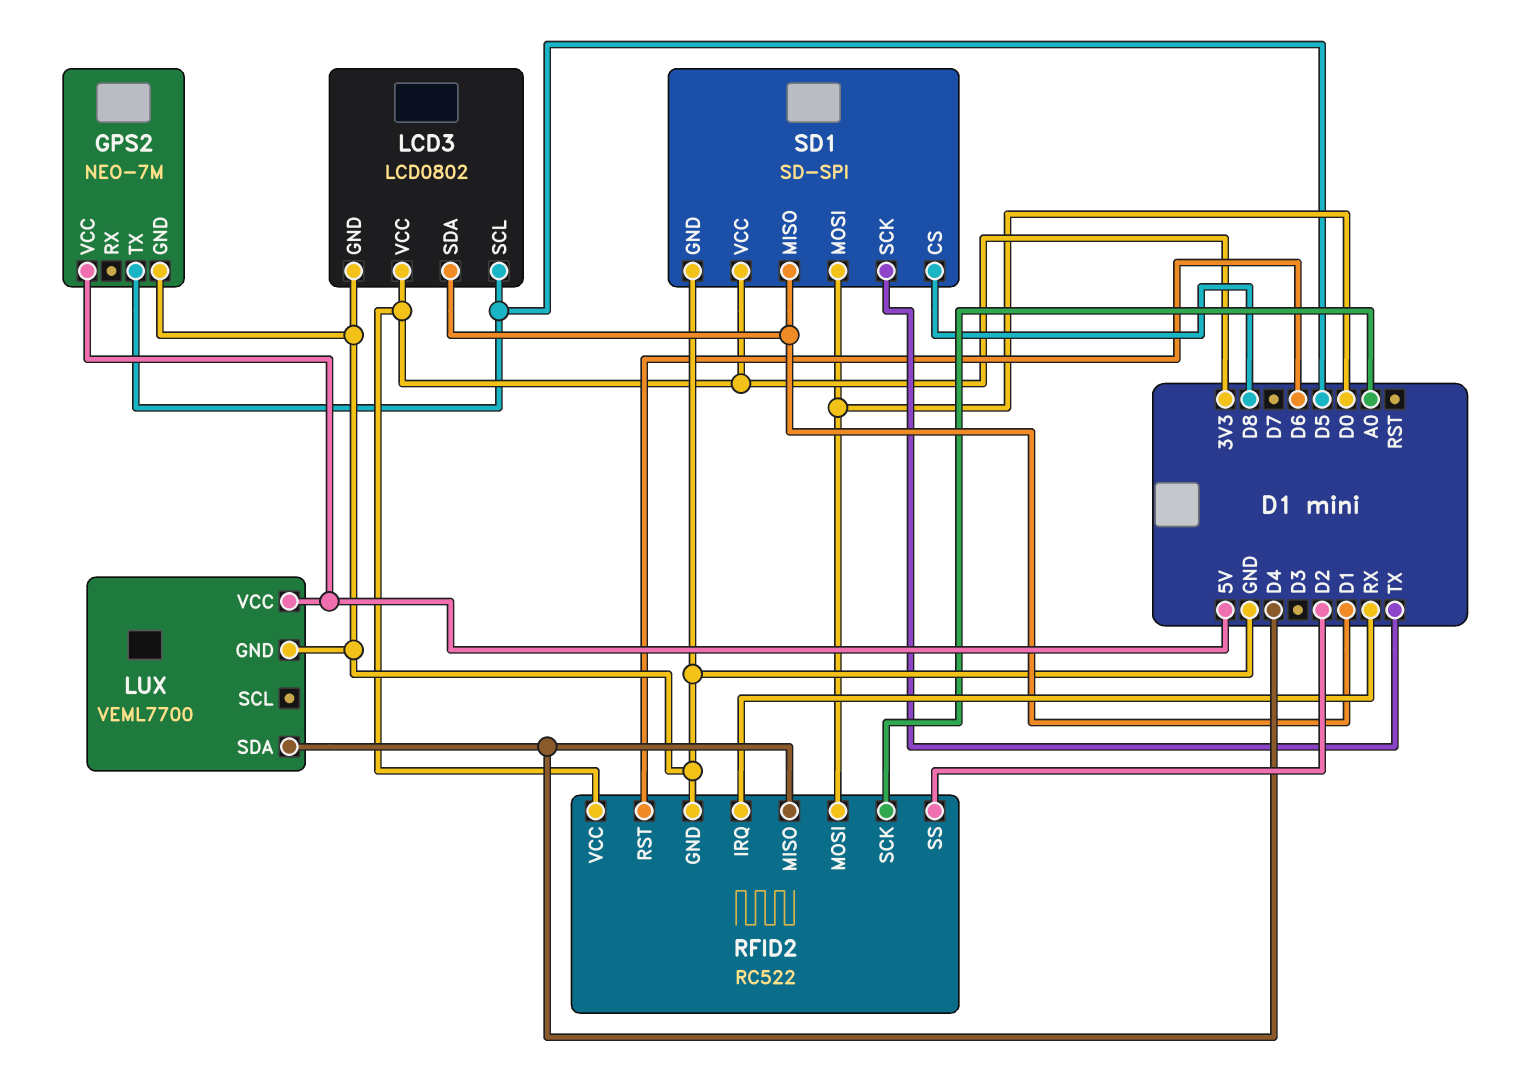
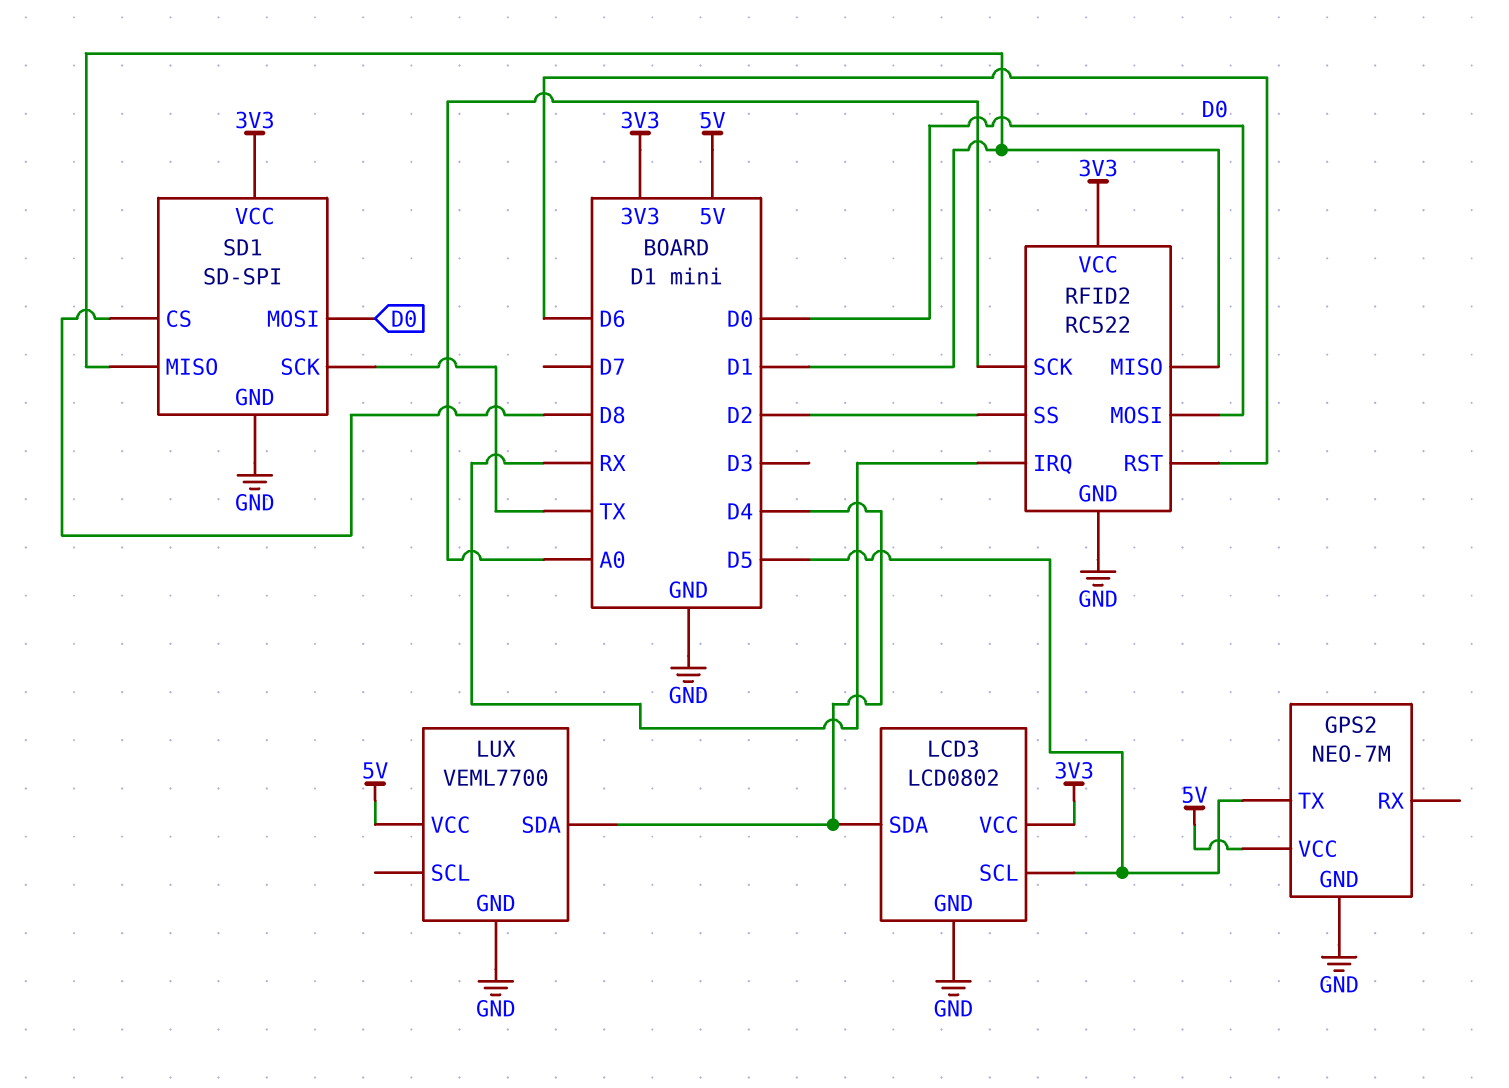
LCD3 pin SDA: D1 -> D4
RFID2 pin MISO: D4 -> D1

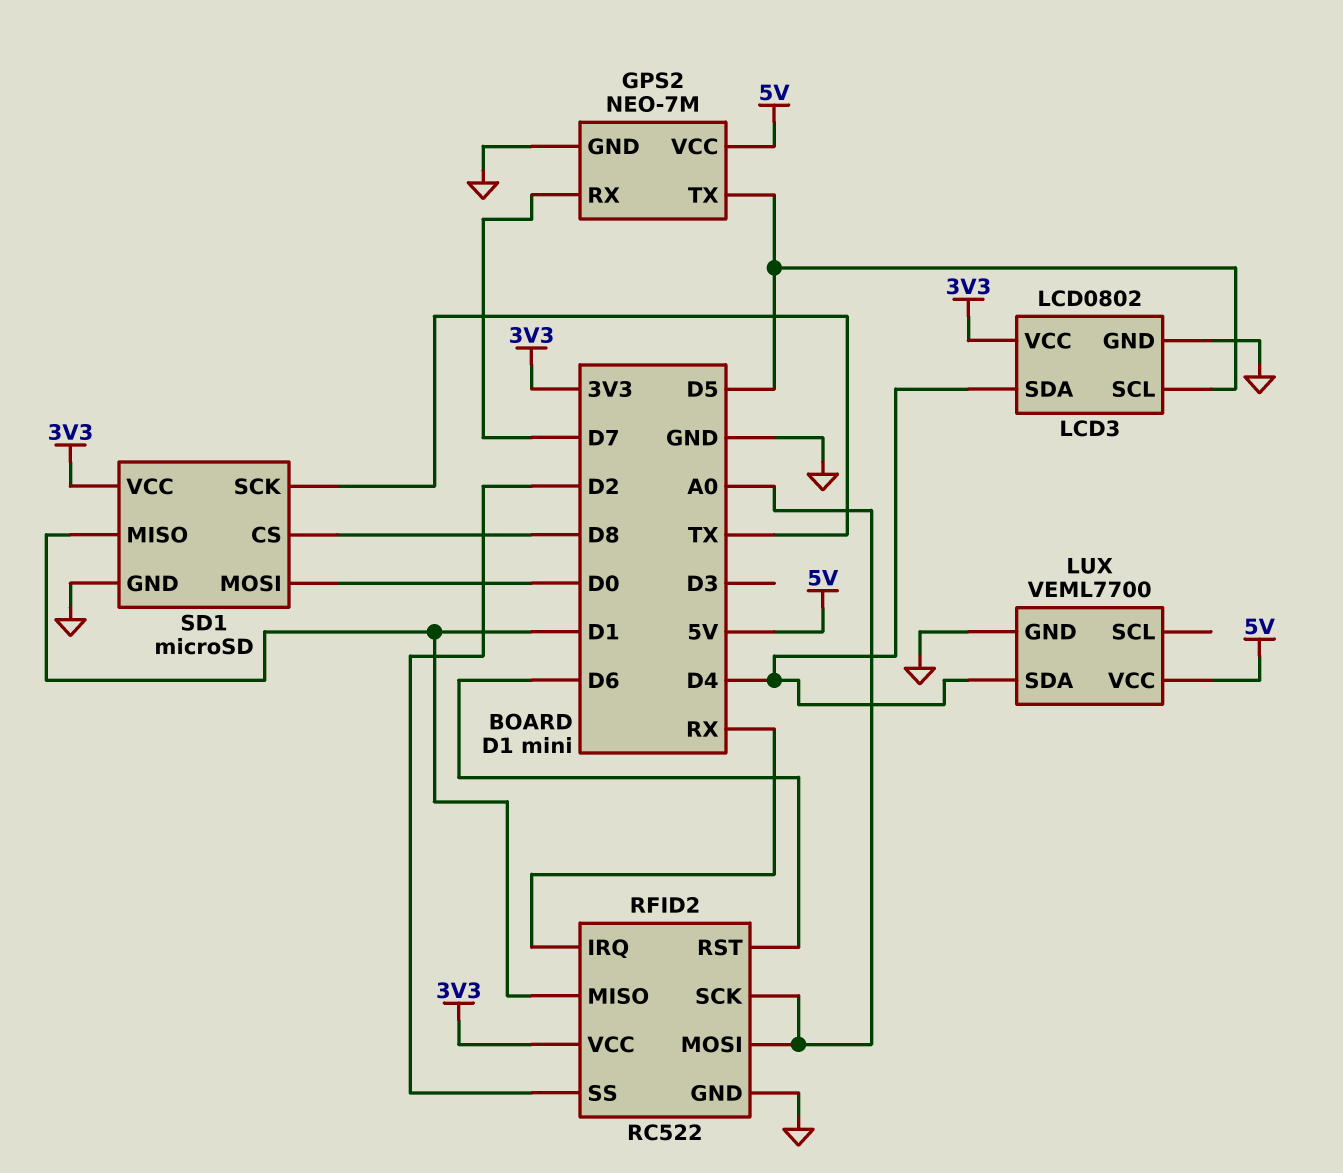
GPS2 pin RX: none -> D7
RFID2 pin MOSI: D0 -> A0
SD1: SD-SPI -> microSD

